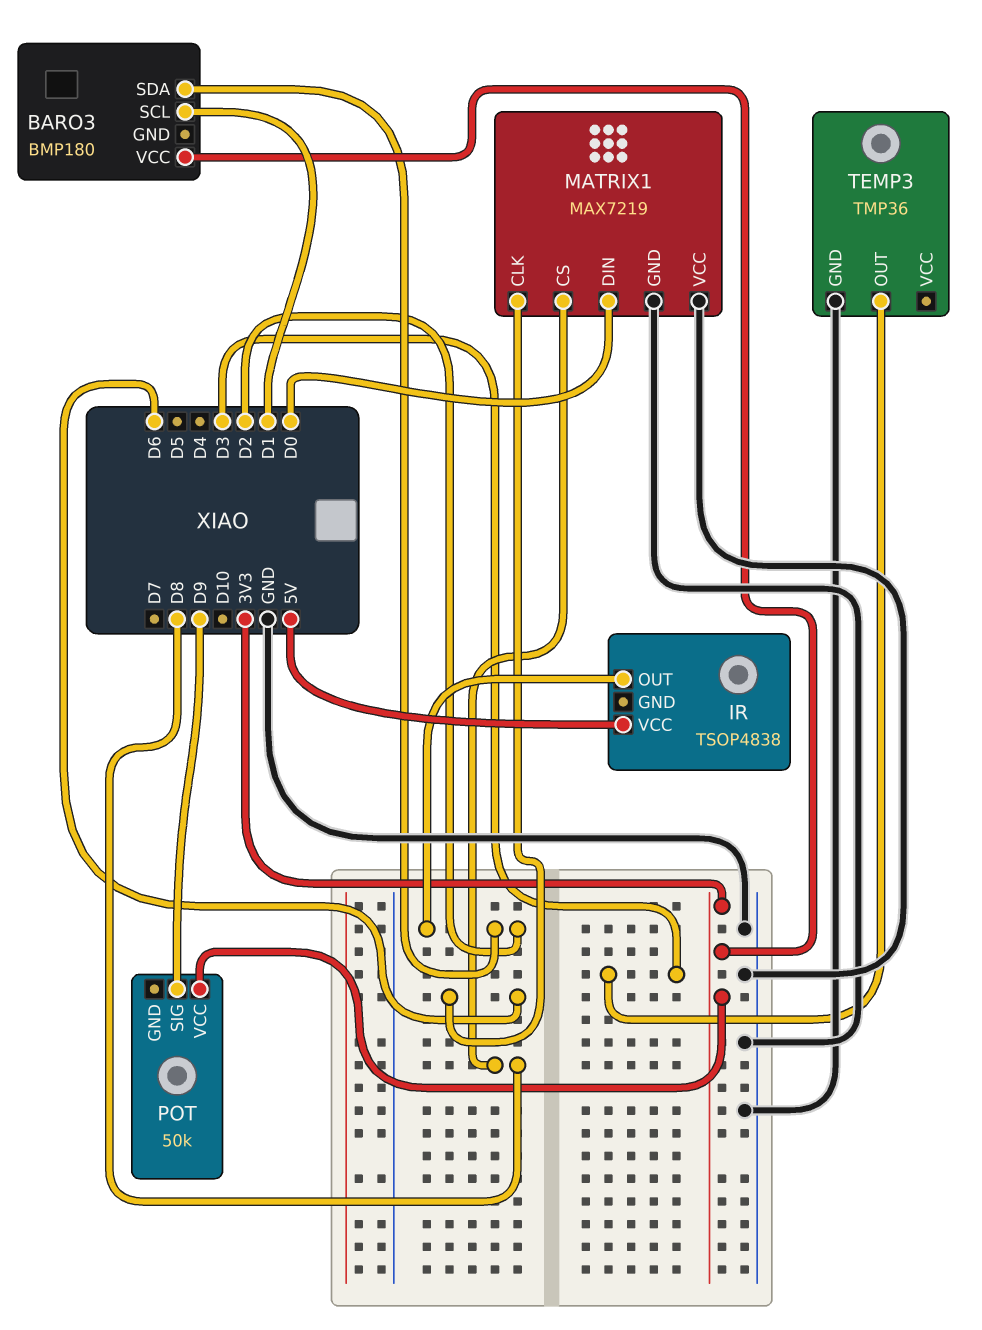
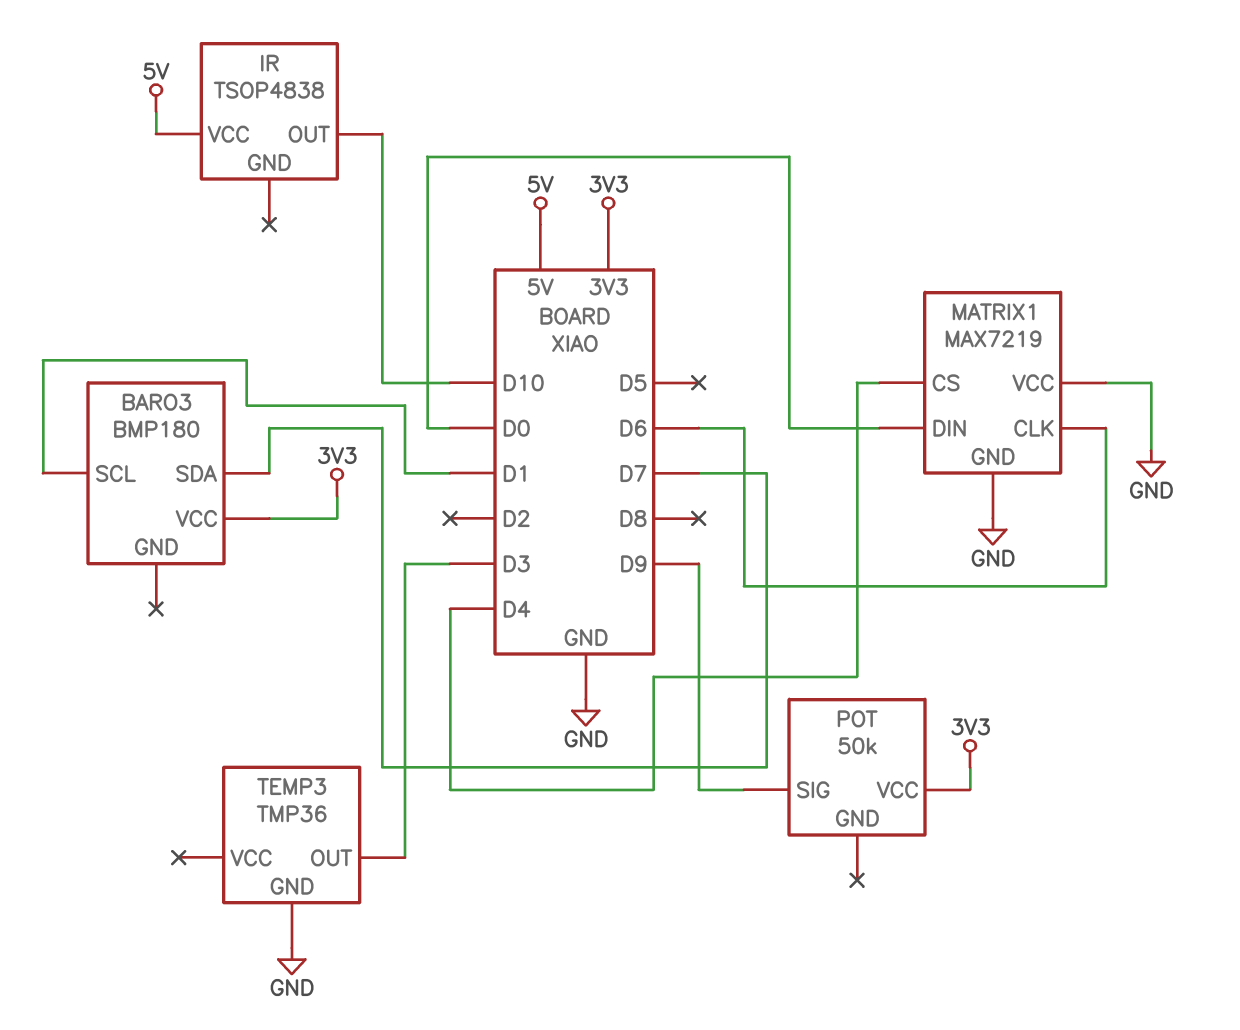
BARO3 pin SDA: D2 -> D7
IR pin OUT: D2 -> D10
MATRIX1 pin CS: D8 -> D4

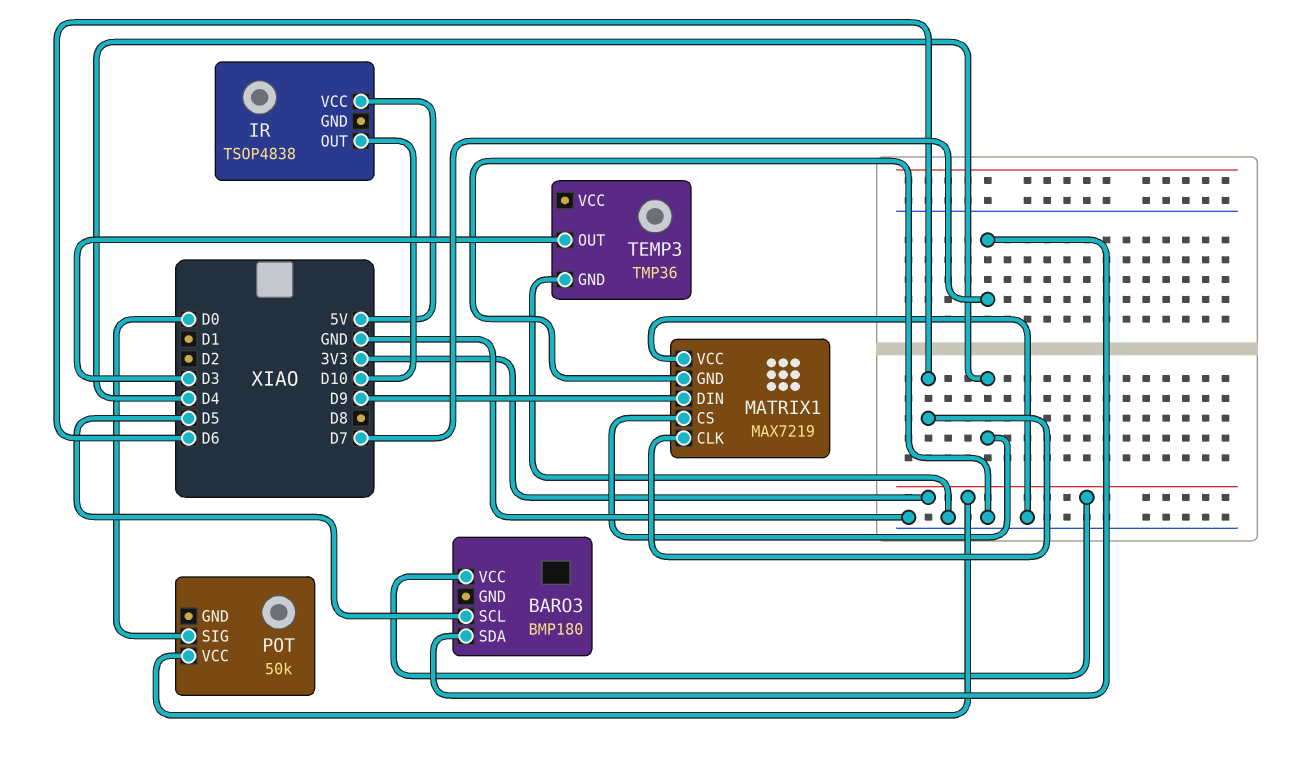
BARO3 pin SCL: D1 -> D5
MATRIX1 pin DIN: D0 -> D9
POT pin SIG: D9 -> D0

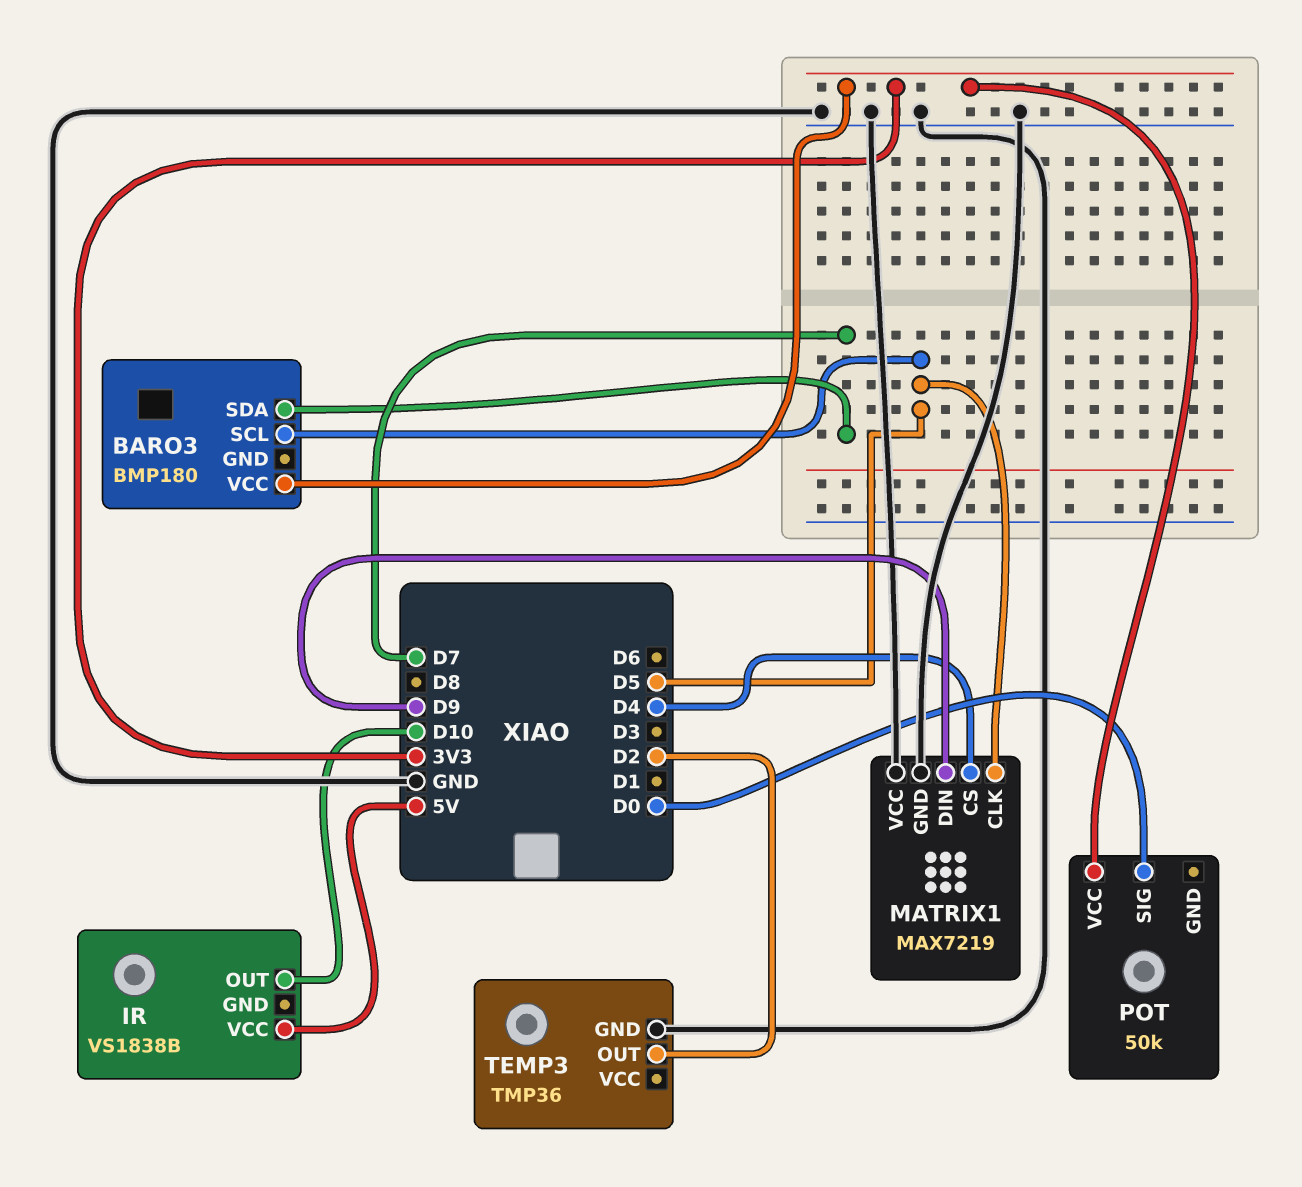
IR: TSOP4838 -> VS1838B
MATRIX1 pin CLK: D6 -> D5
TEMP3 pin OUT: D3 -> D2

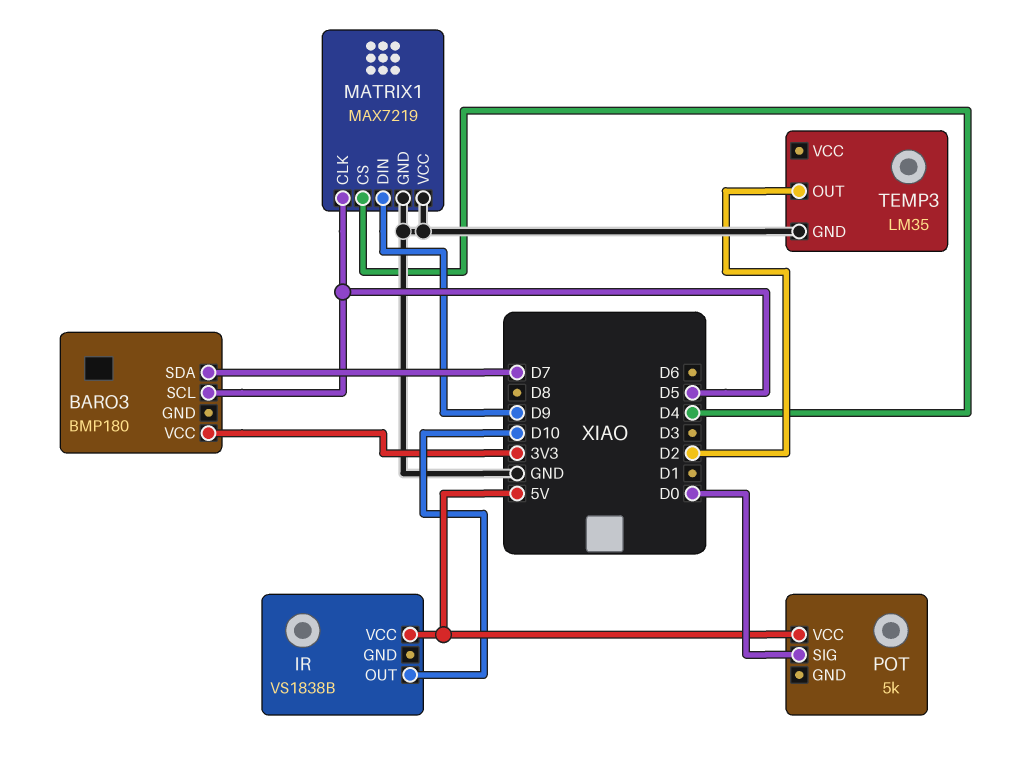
POT: 50k -> 5k
POT pin VCC: 3V3 -> 5V
TEMP3: TMP36 -> LM35

